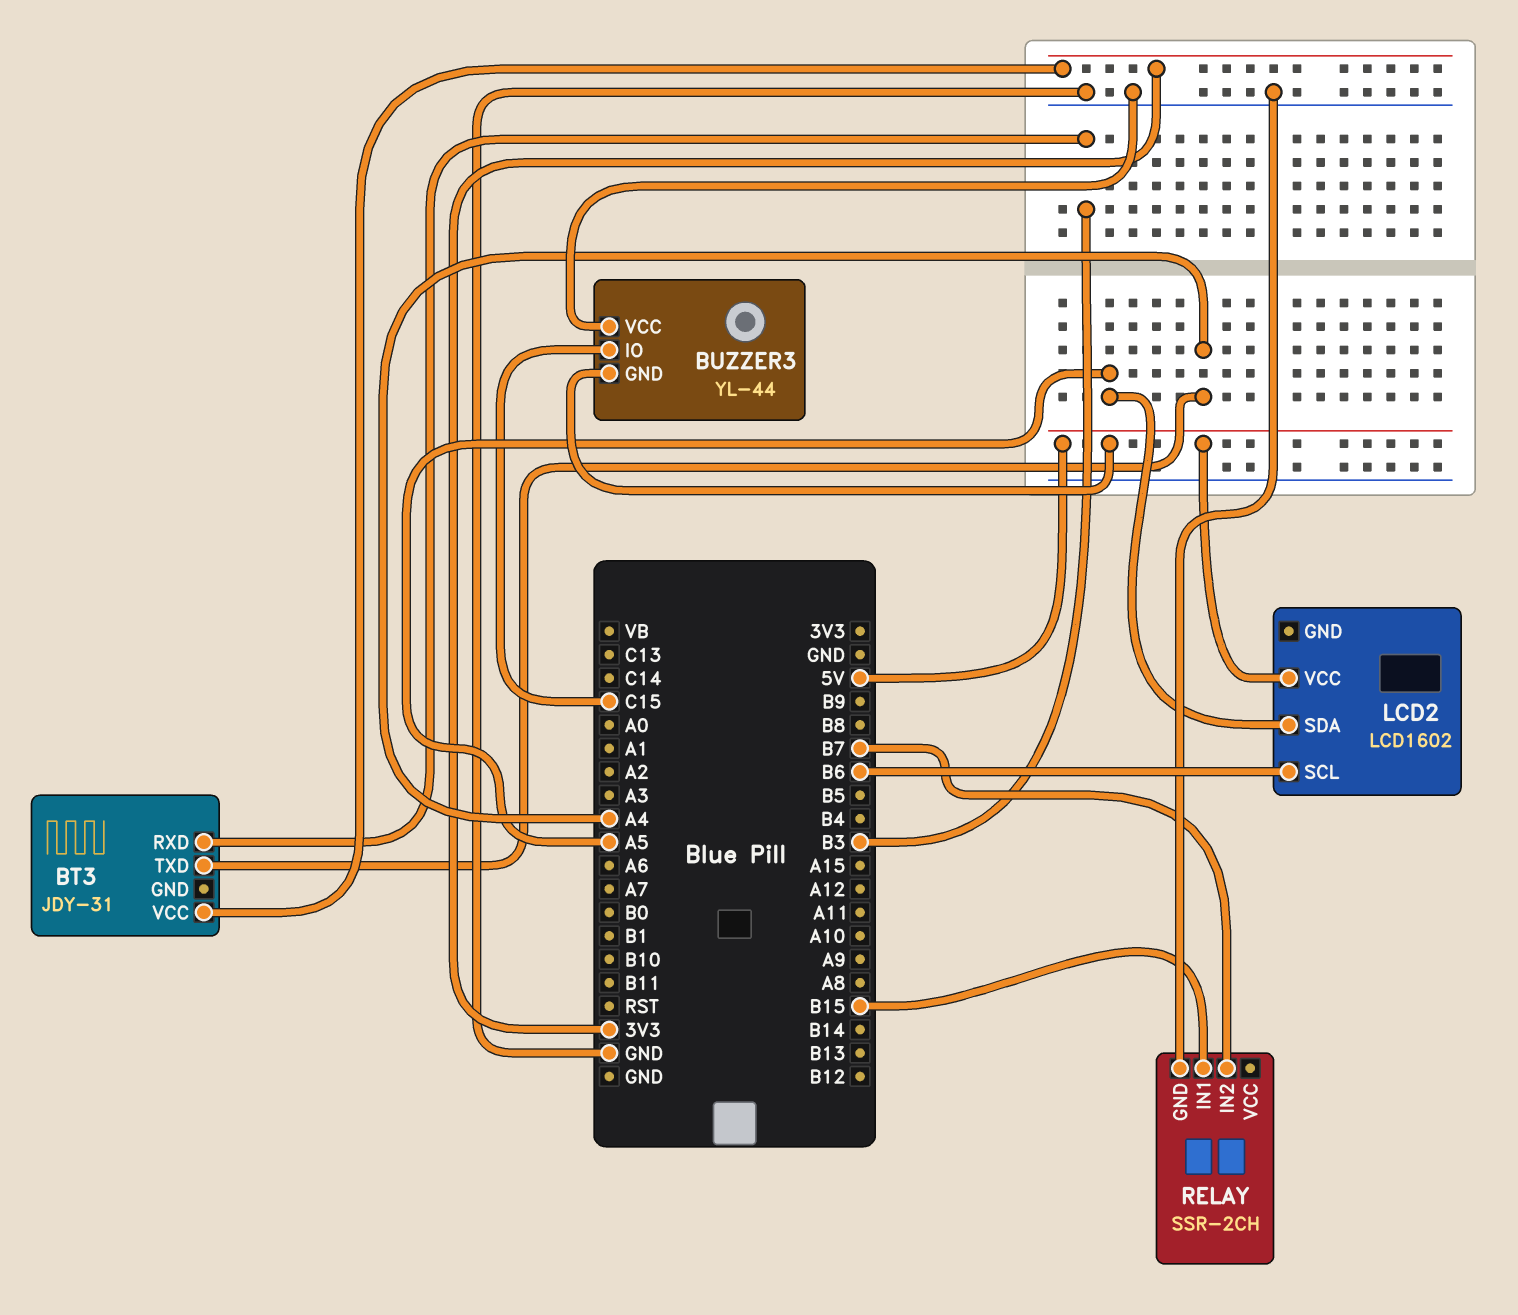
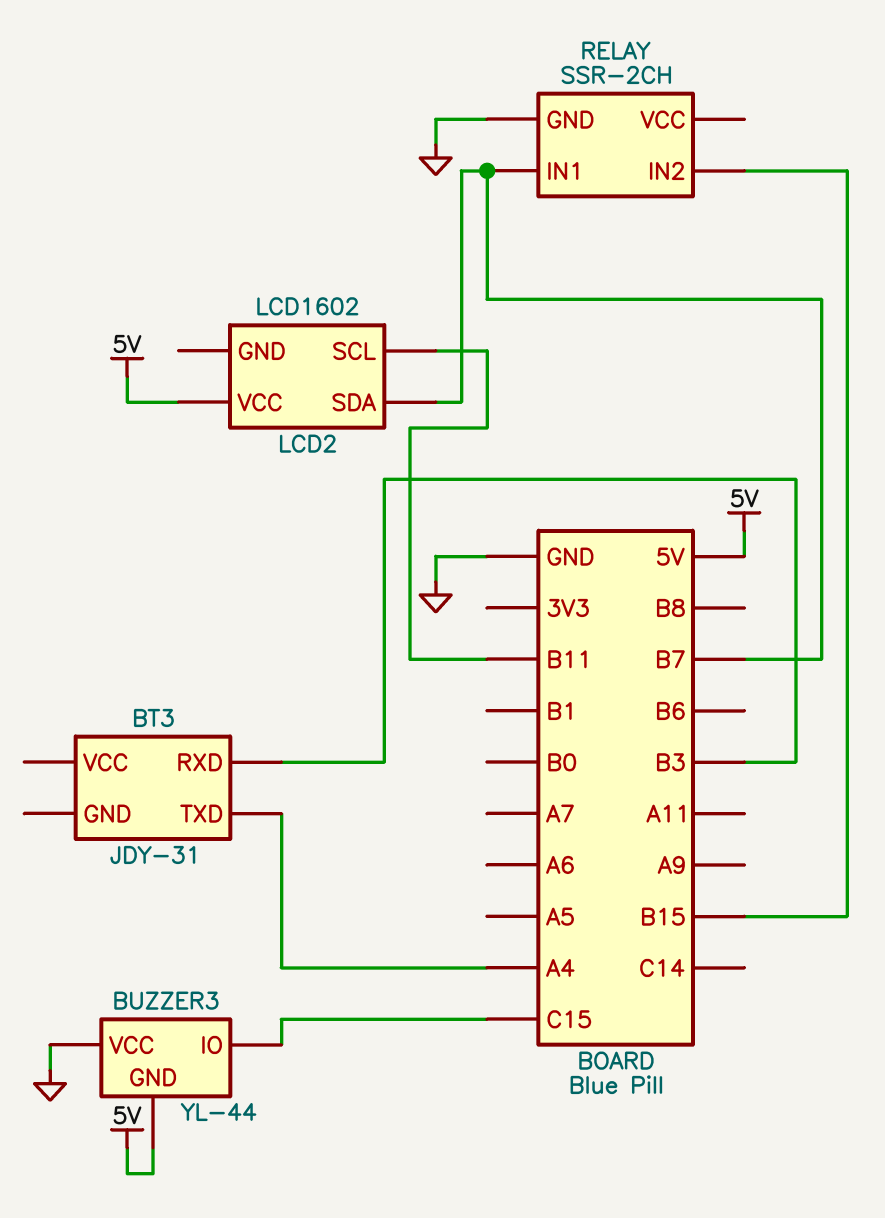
BT3 pin VCC: 3V3 -> none
LCD2 pin SCL: B6 -> B11
LCD2 pin SDA: A5 -> B7
RELAY pin IN1: B15 -> B7
RELAY pin IN2: B7 -> B15

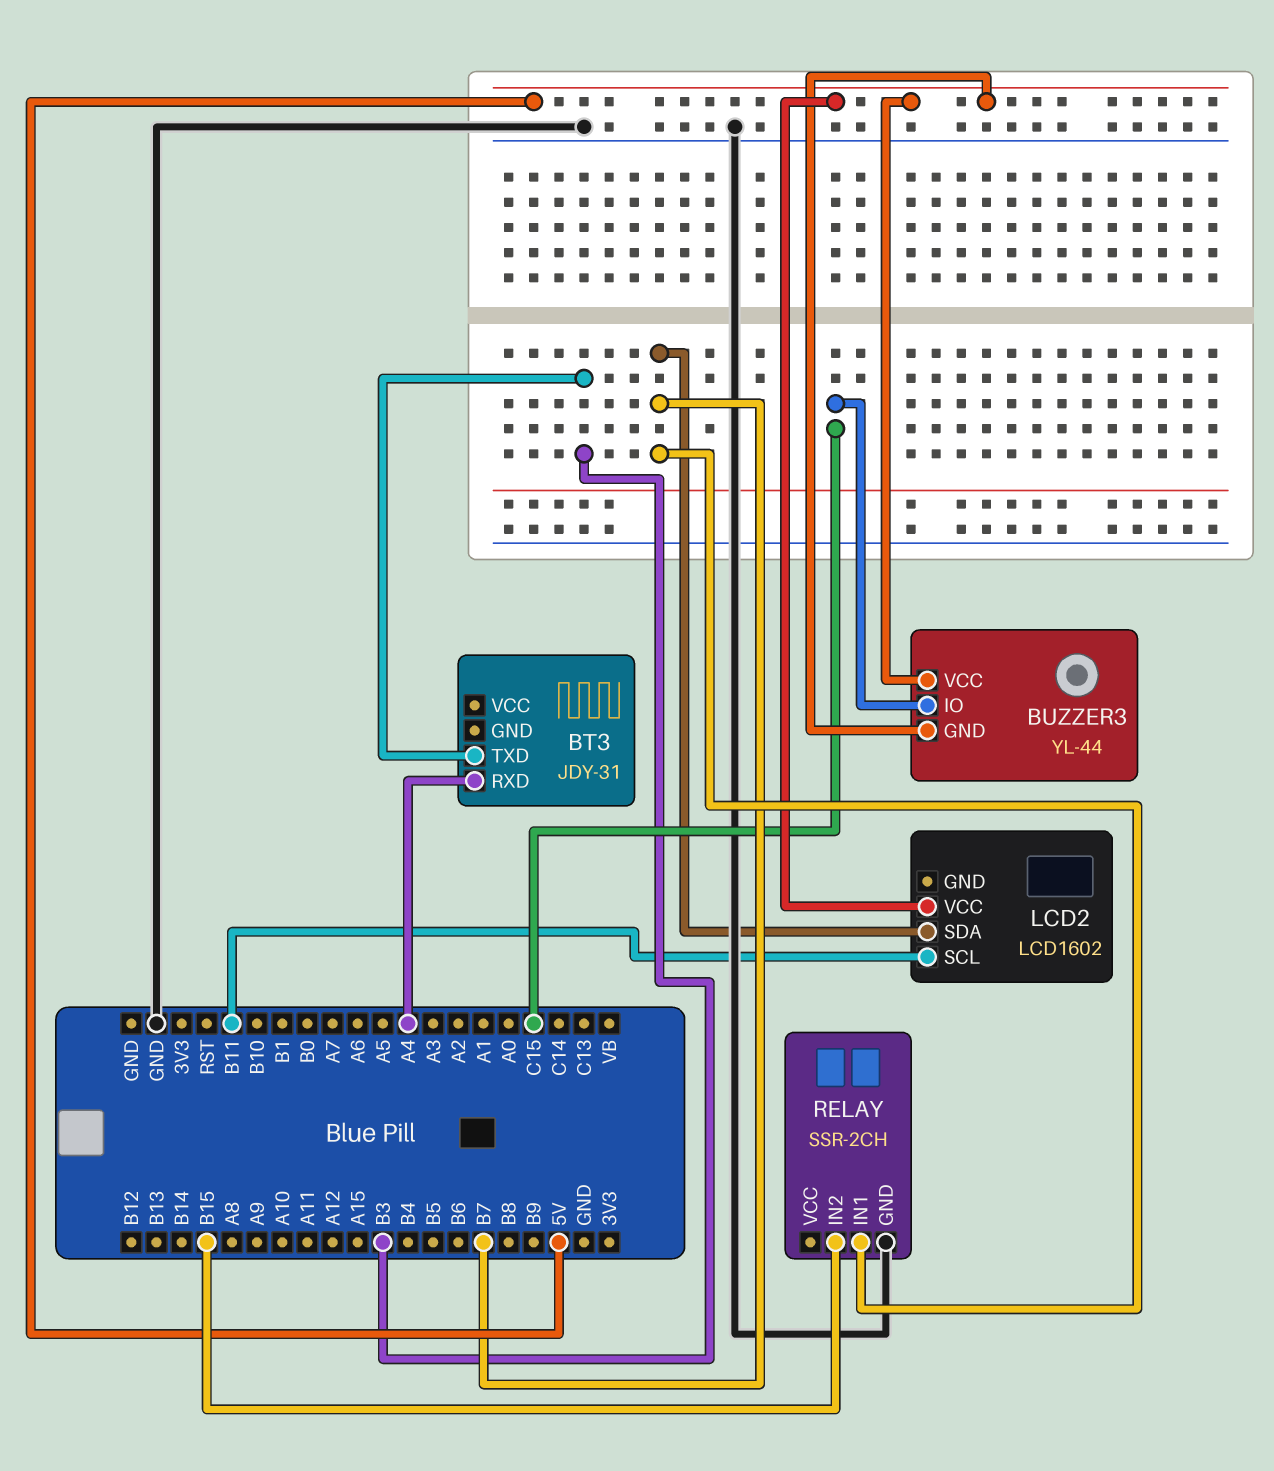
BT3 pin RXD: B3 -> A4
BT3 pin TXD: A4 -> B3
BUZZER3 pin VCC: GND -> 5V

